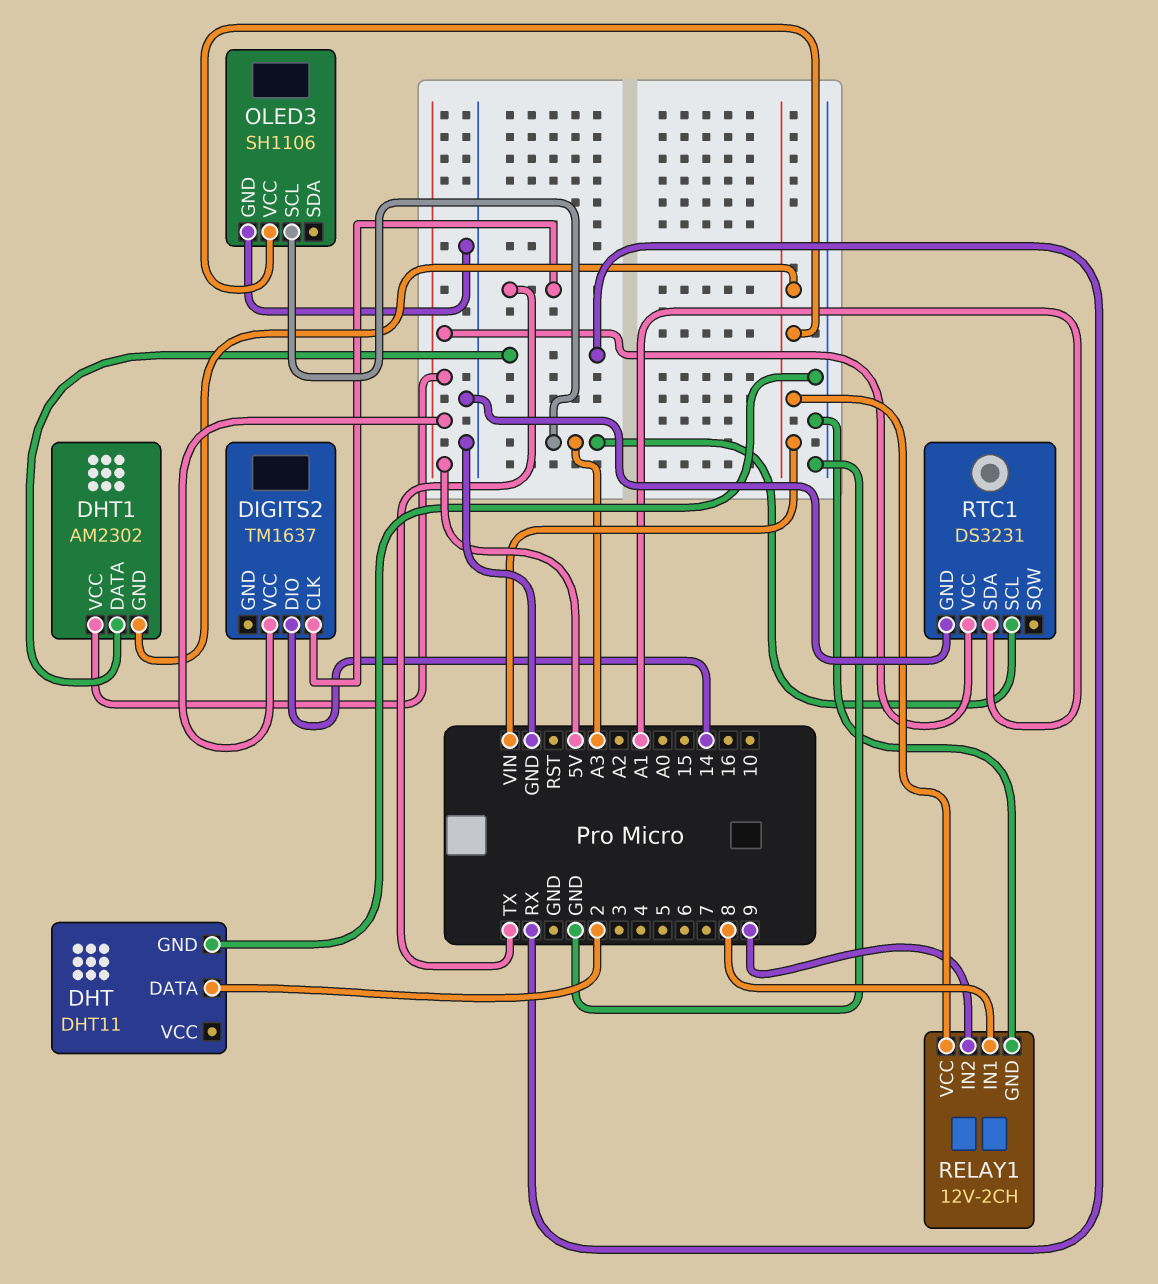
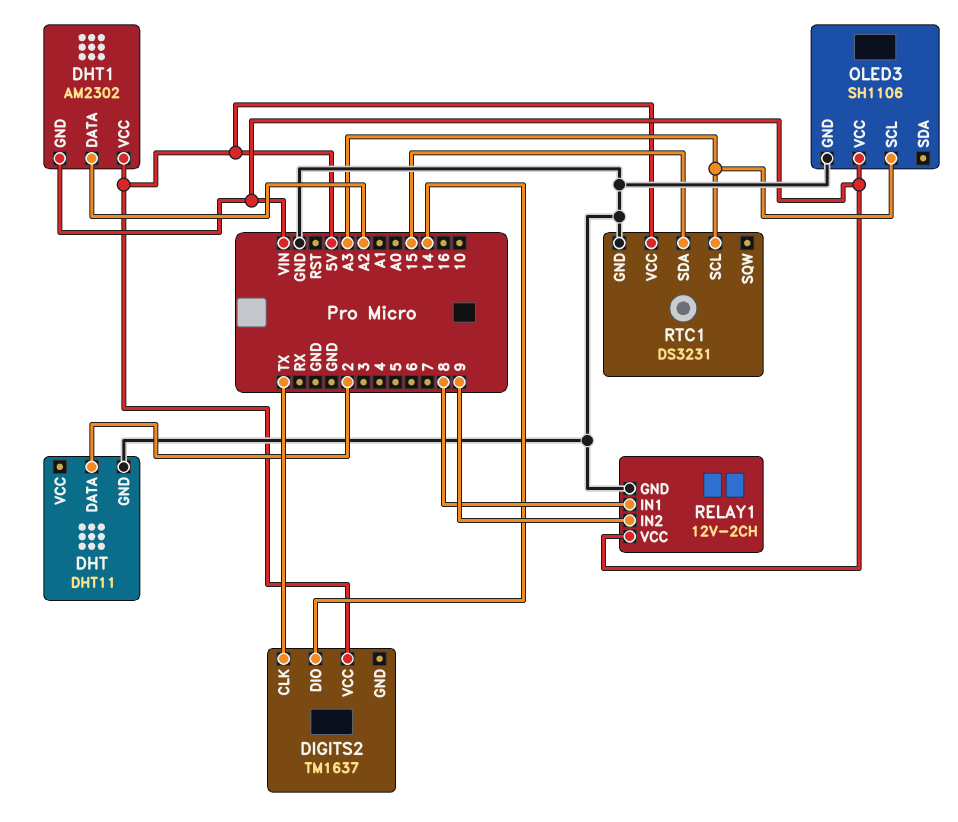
DHT1 pin DATA: RX -> A2
RTC1 pin SDA: A1 -> 15

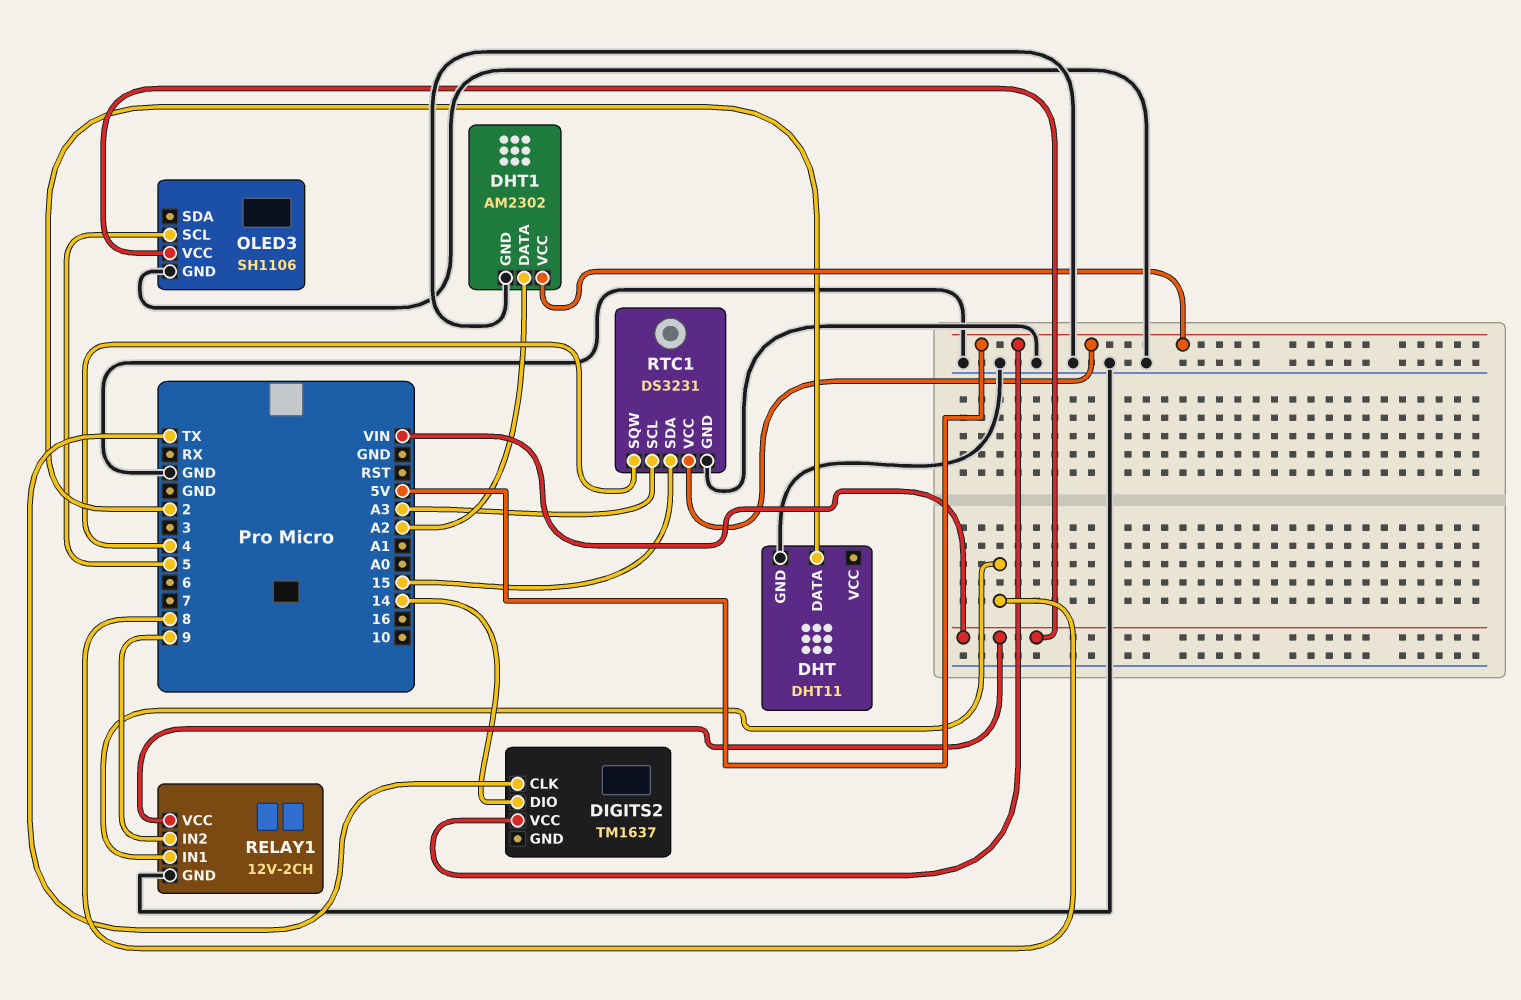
DHT1 pin GND: VIN -> GND
OLED3 pin SCL: A3 -> 5
RTC1 pin SQW: none -> 4

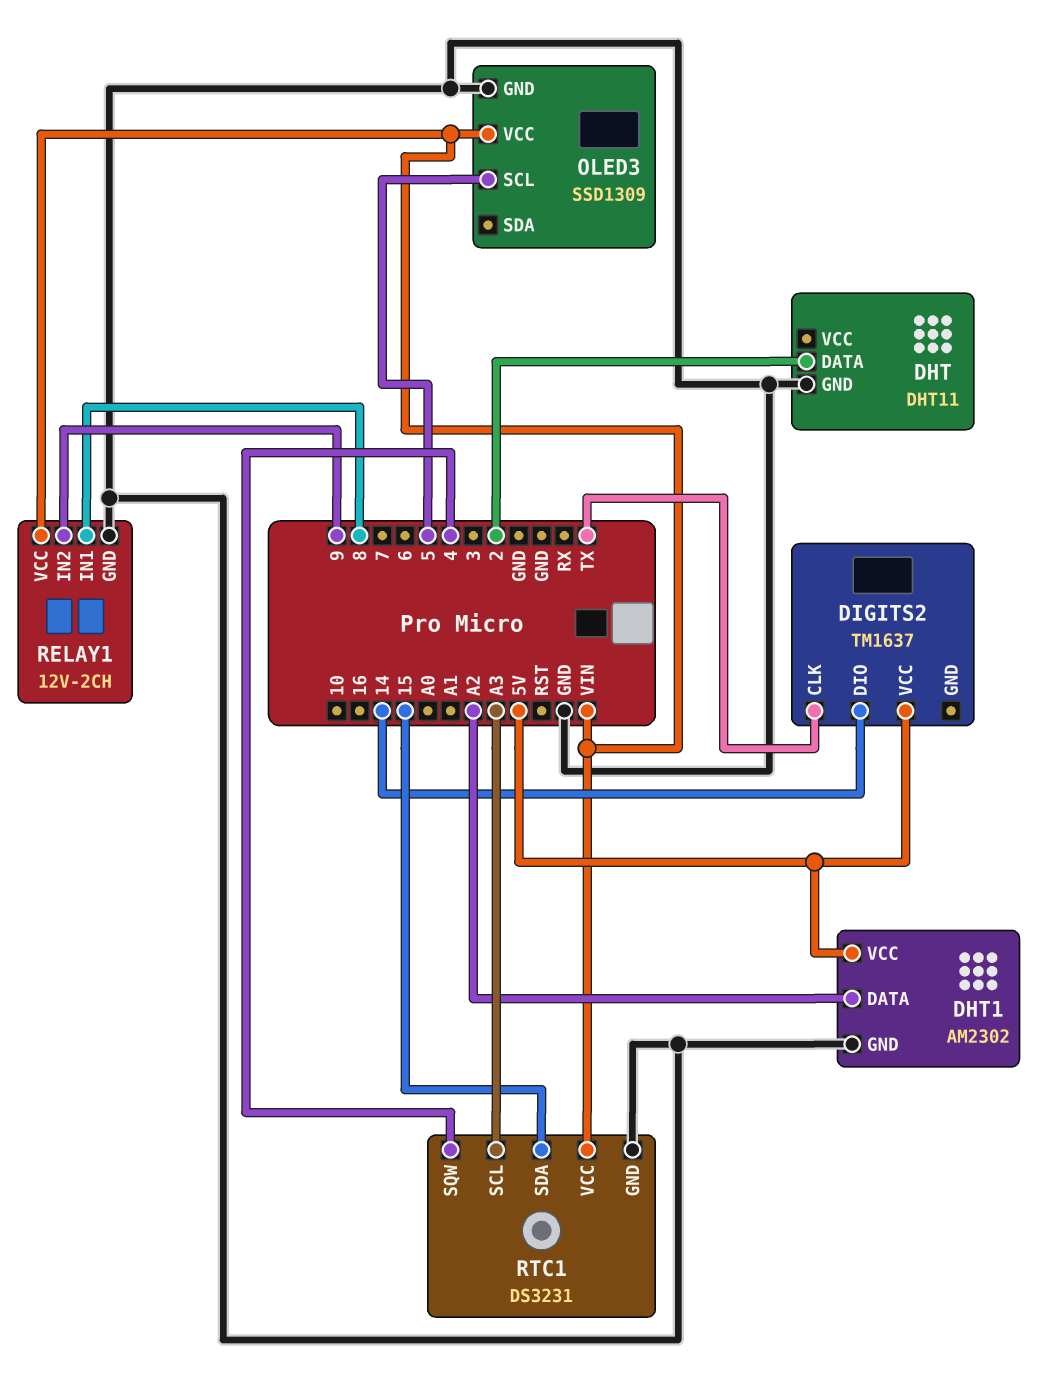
OLED3: SH1106 -> SSD1309
RTC1 pin VCC: 5V -> VIN

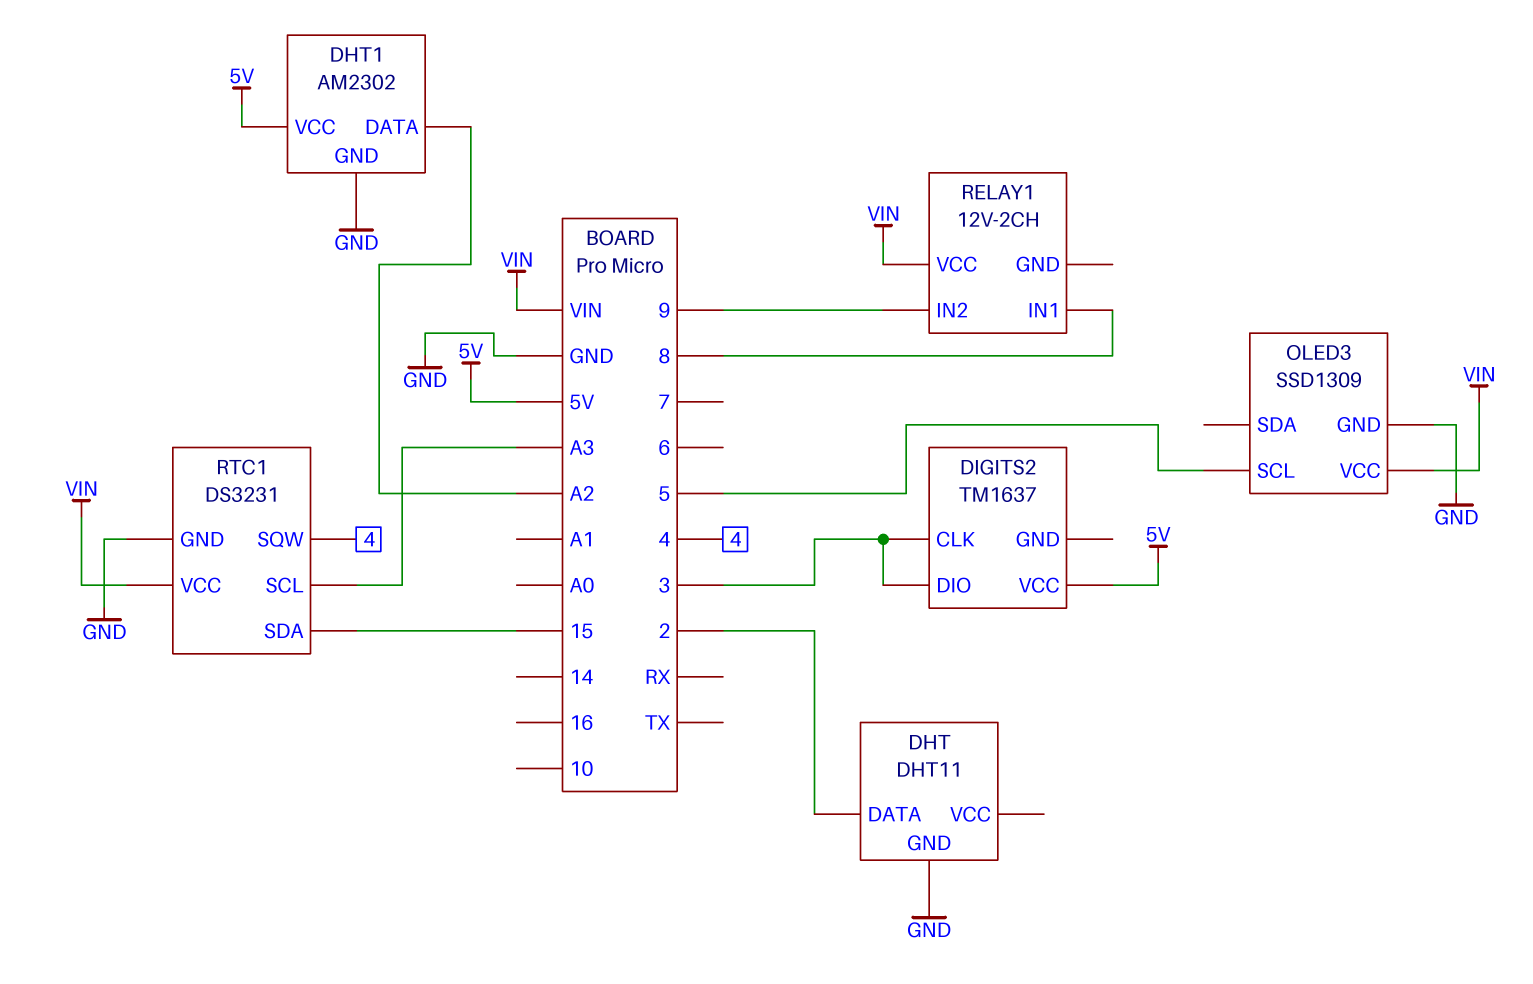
DIGITS2 pin CLK: TX -> 3
DIGITS2 pin DIO: 14 -> 3
RELAY1 pin GND: GND -> none

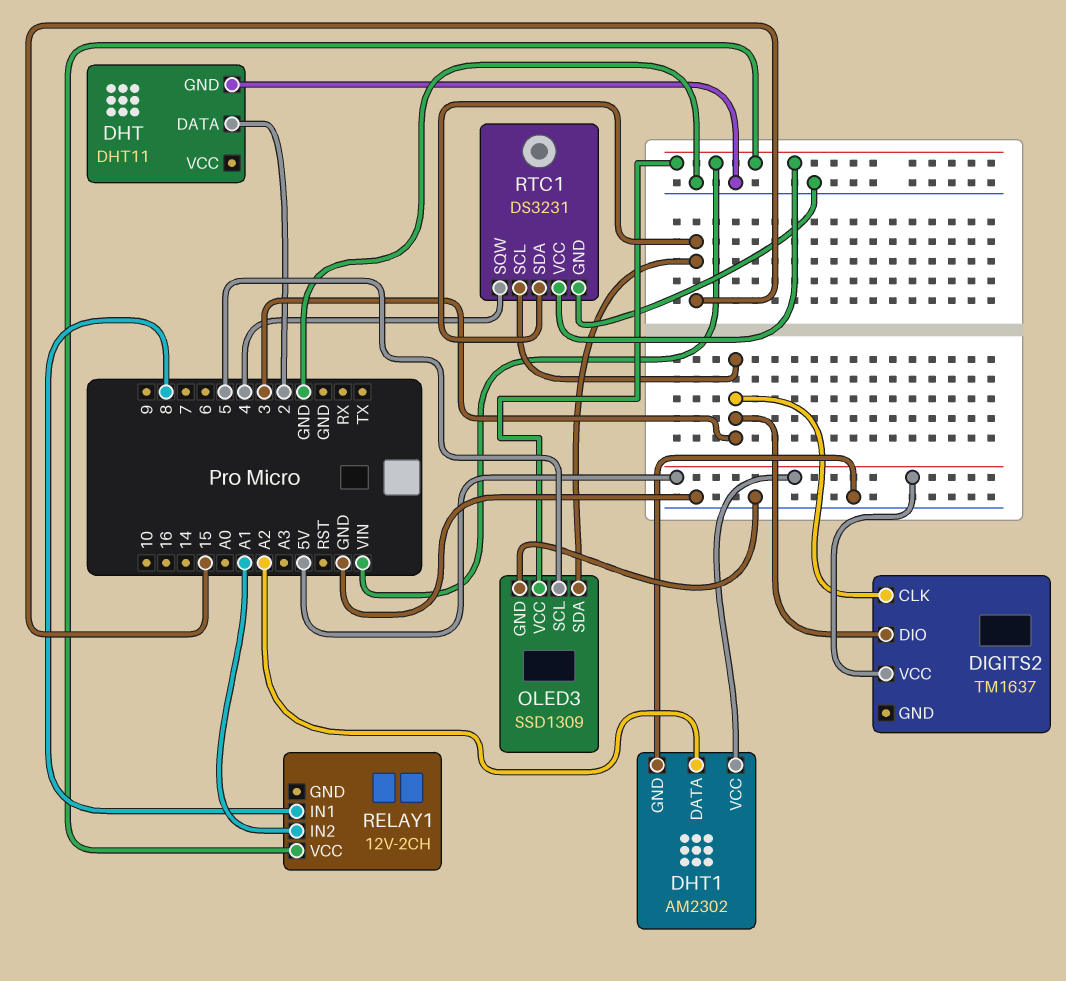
OLED3 pin SDA: none -> 15
RELAY1 pin IN2: 9 -> A1
RTC1 pin SCL: A3 -> 3

